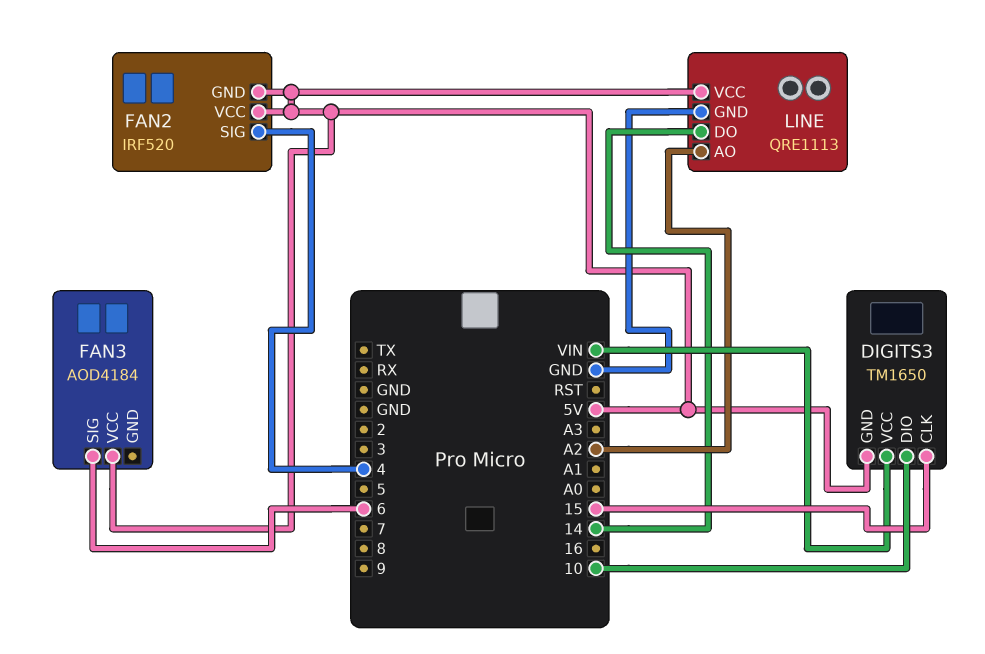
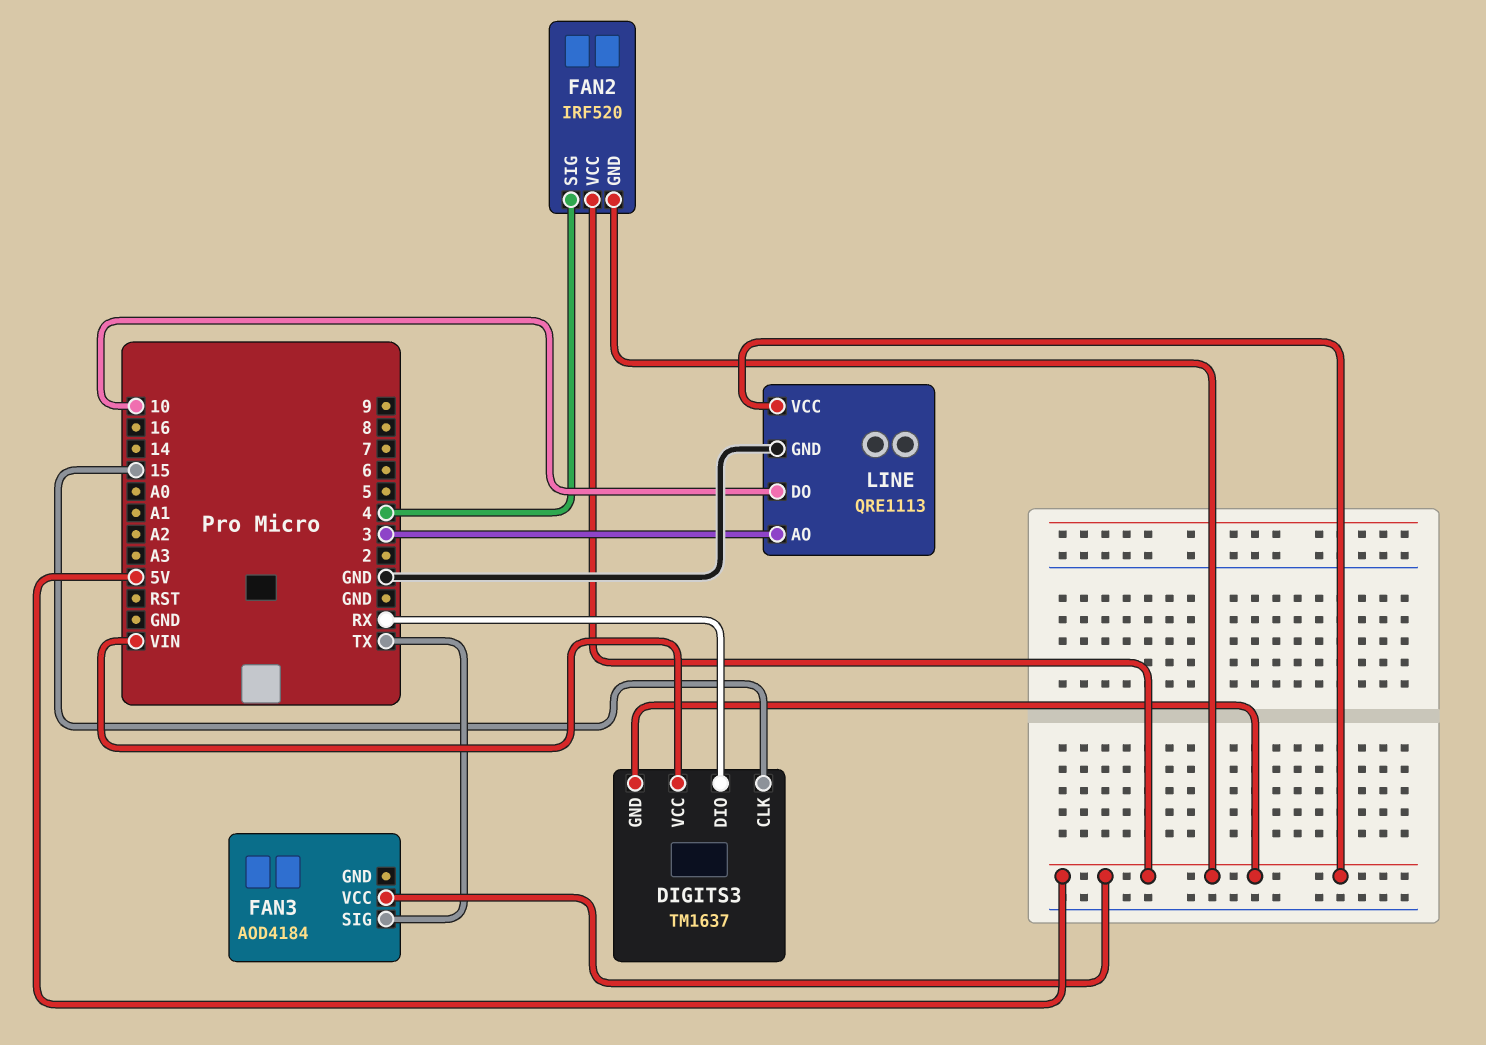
DIGITS3: TM1650 -> TM1637
DIGITS3 pin DIO: 10 -> RX
FAN3 pin SIG: 6 -> TX
LINE pin AO: A2 -> 3
LINE pin DO: 14 -> 10

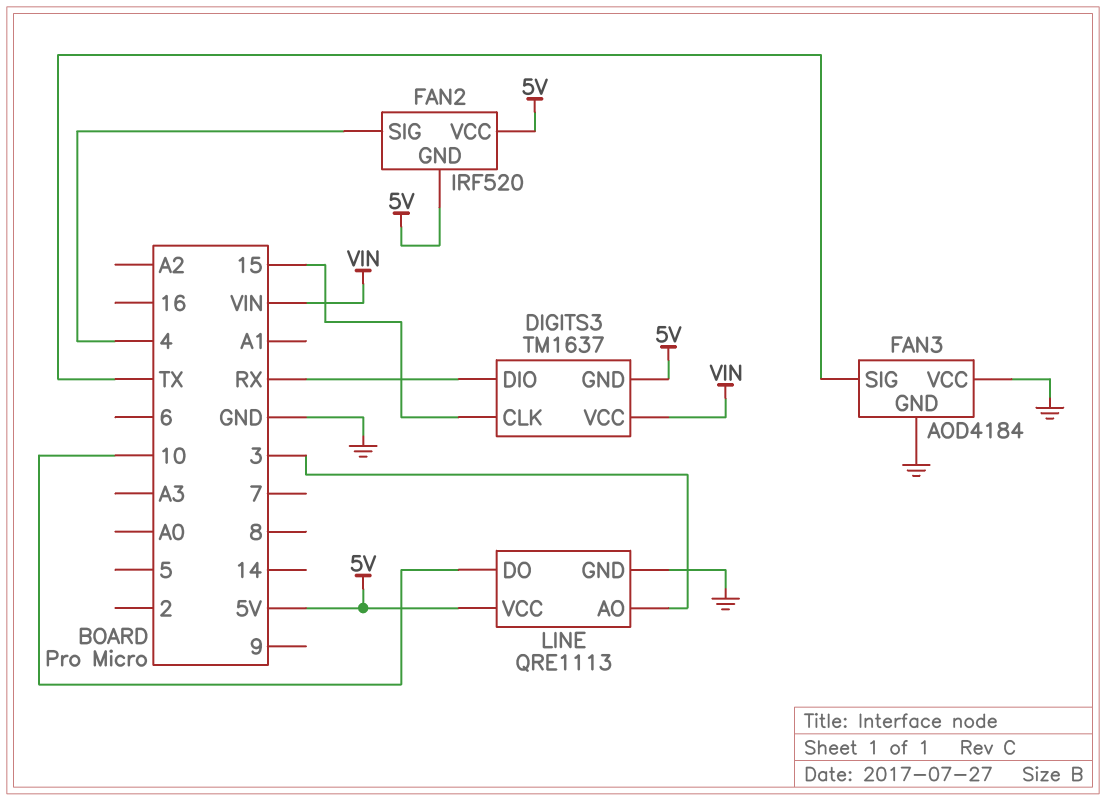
FAN3 pin GND: none -> GND
FAN3 pin VCC: 5V -> GND

